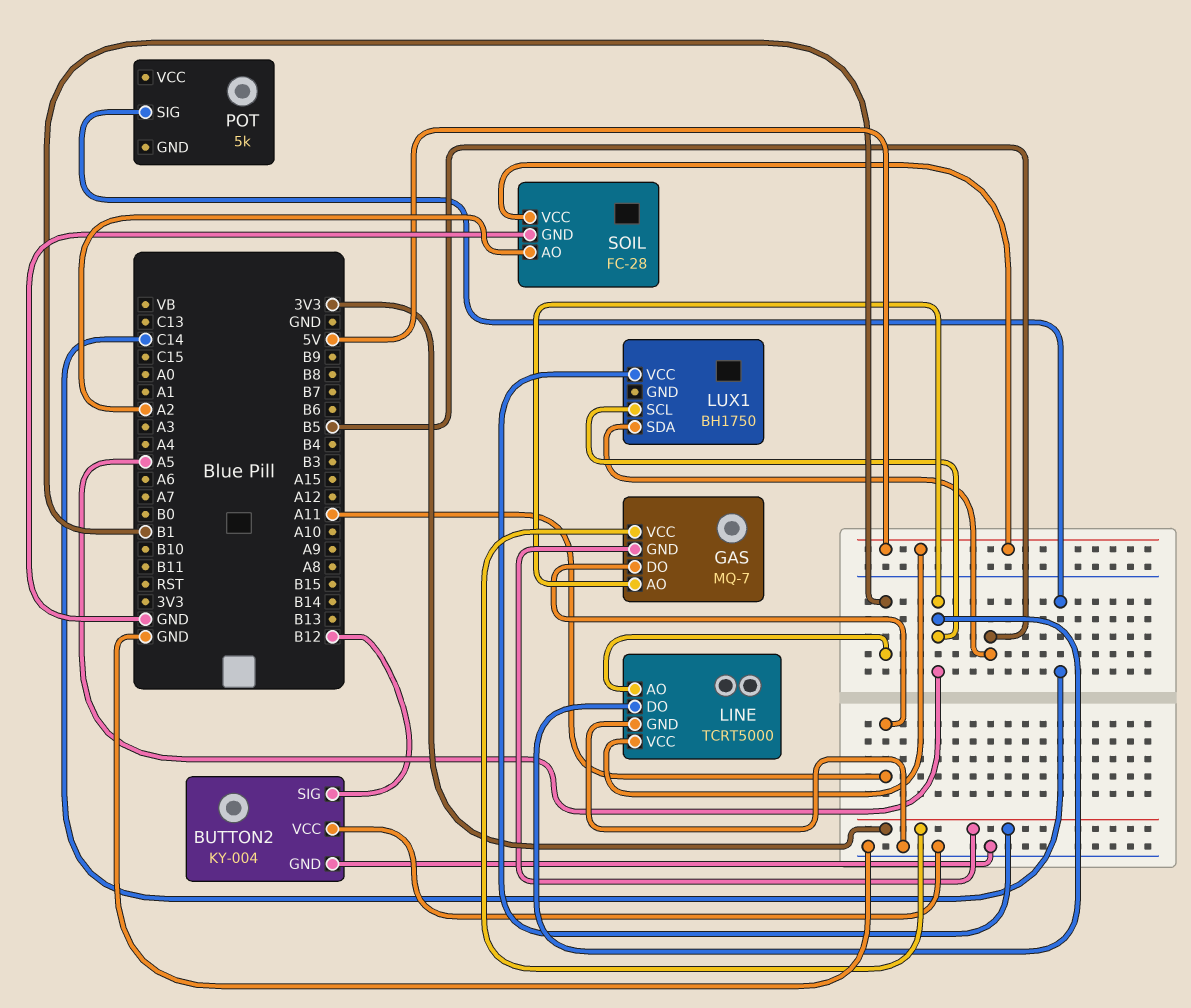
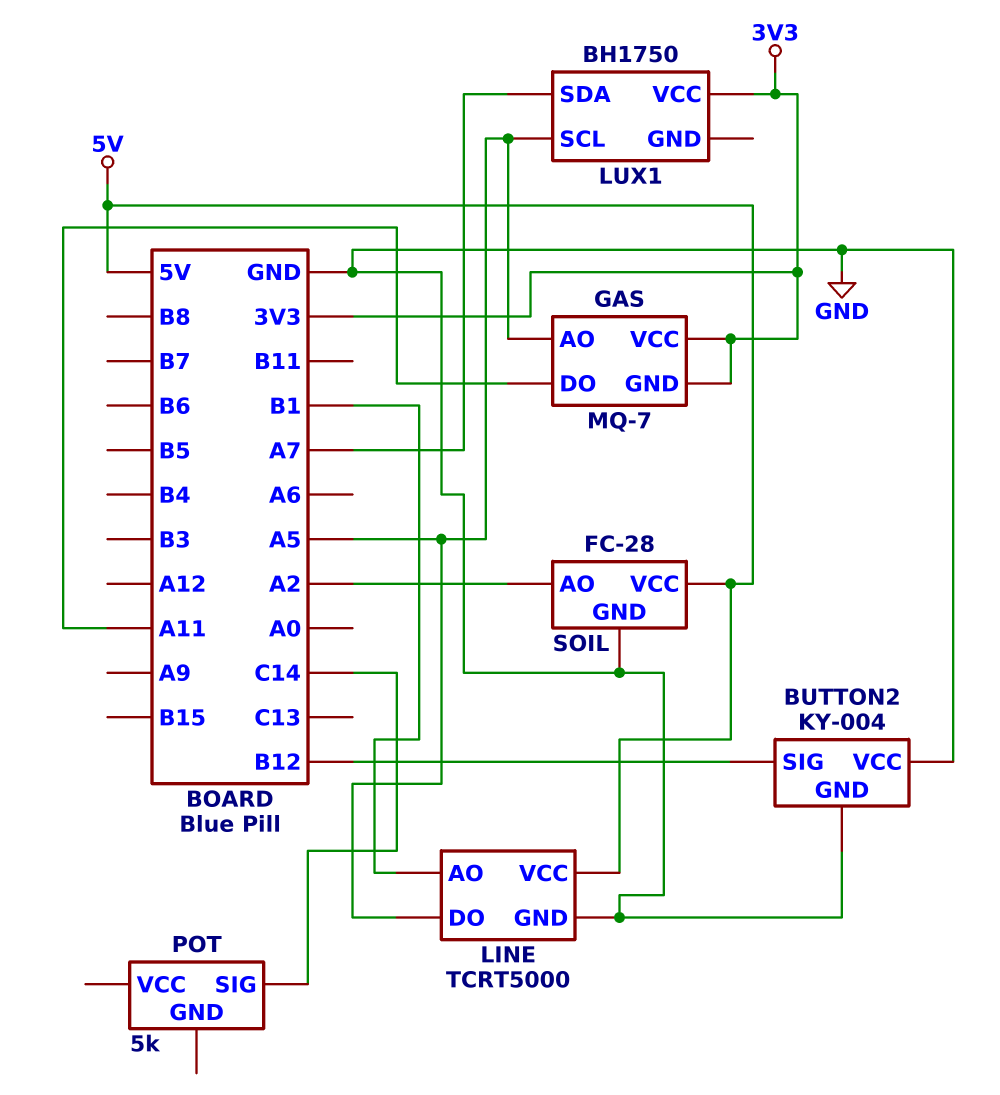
LUX1 pin SDA: B5 -> A7

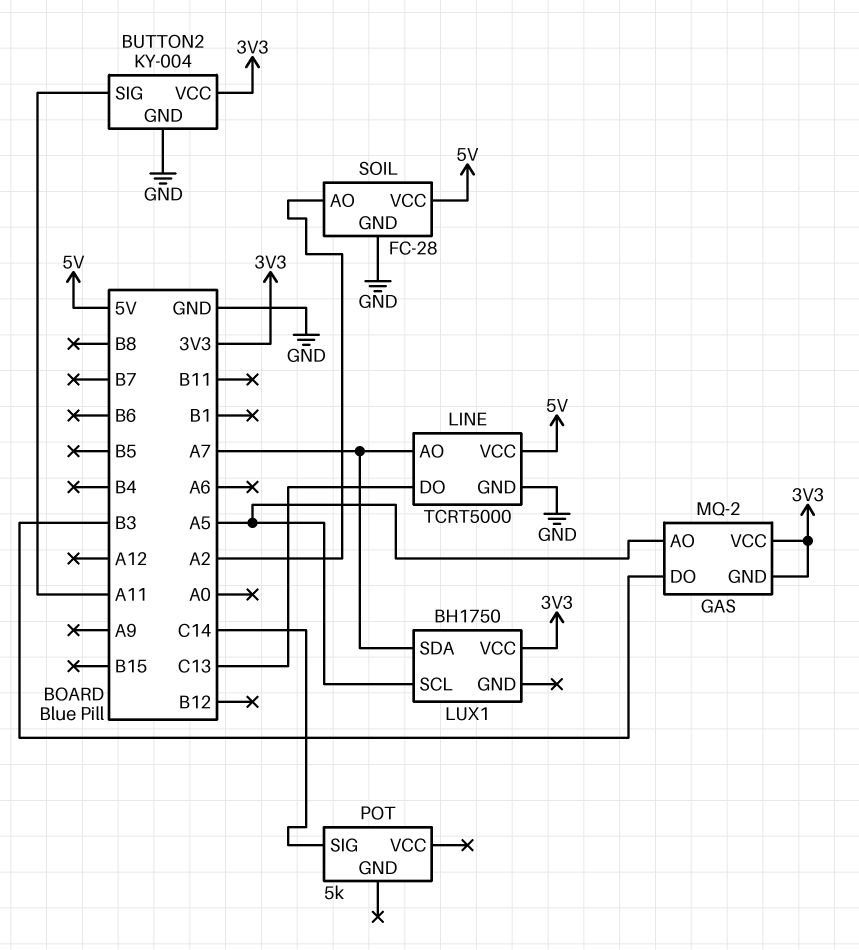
BUTTON2 pin SIG: B12 -> A11
BUTTON2 pin VCC: GND -> 3V3
GAS: MQ-7 -> MQ-2
GAS pin DO: A11 -> B3
LINE pin AO: B1 -> A7
LINE pin DO: A5 -> C13

